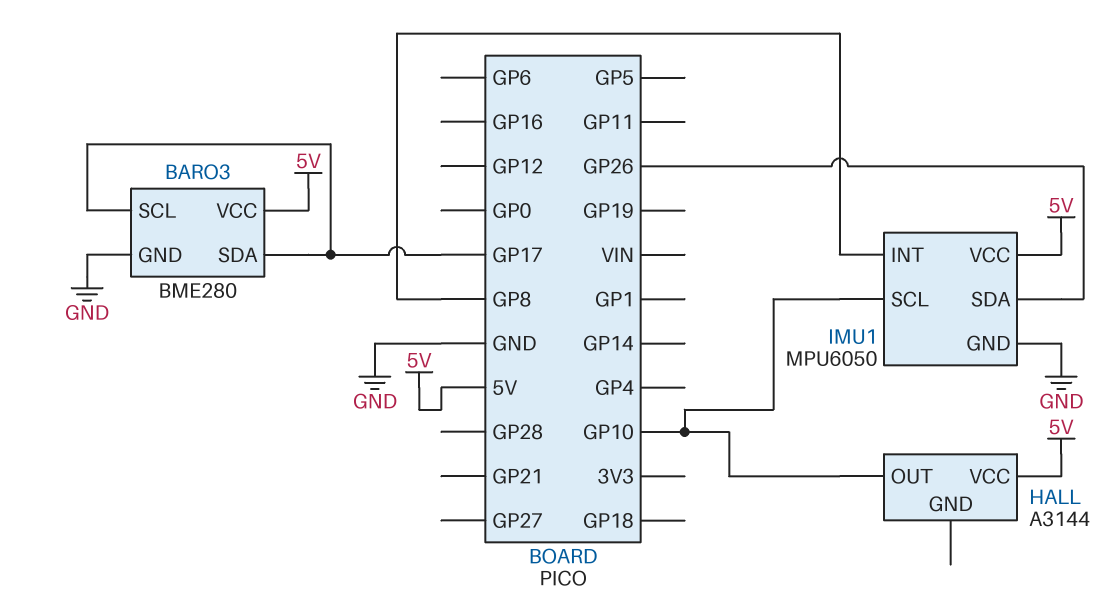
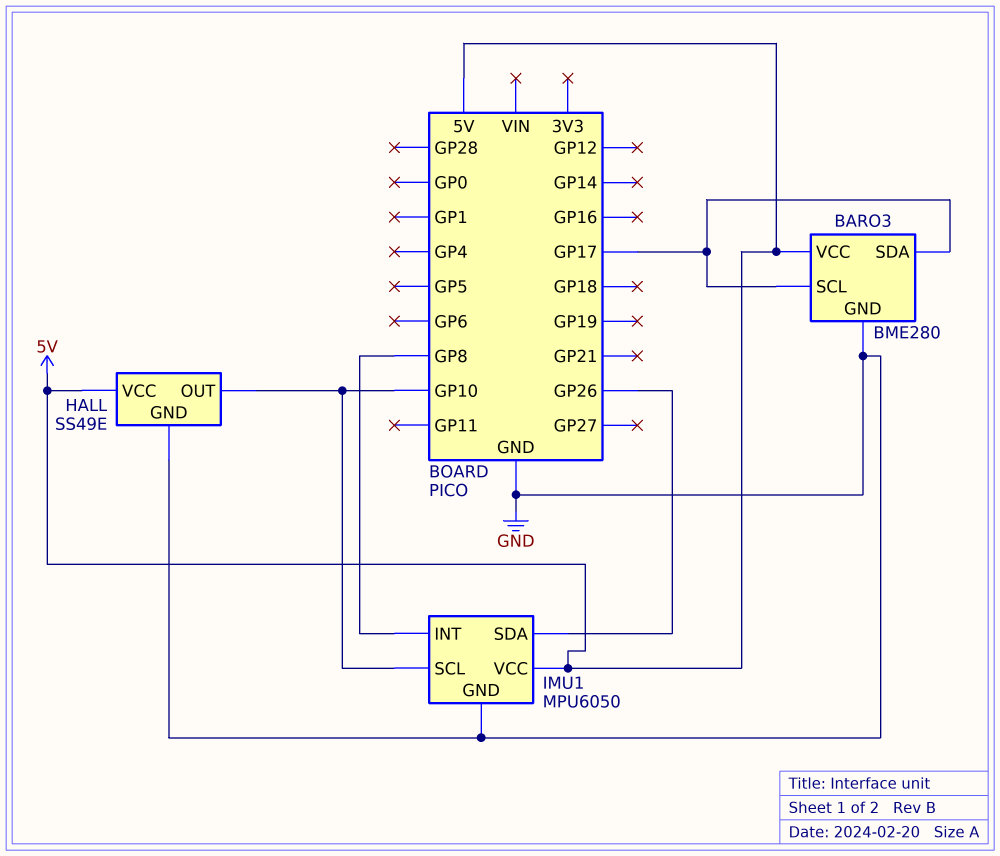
HALL: A3144 -> SS49E
HALL pin GND: none -> GND

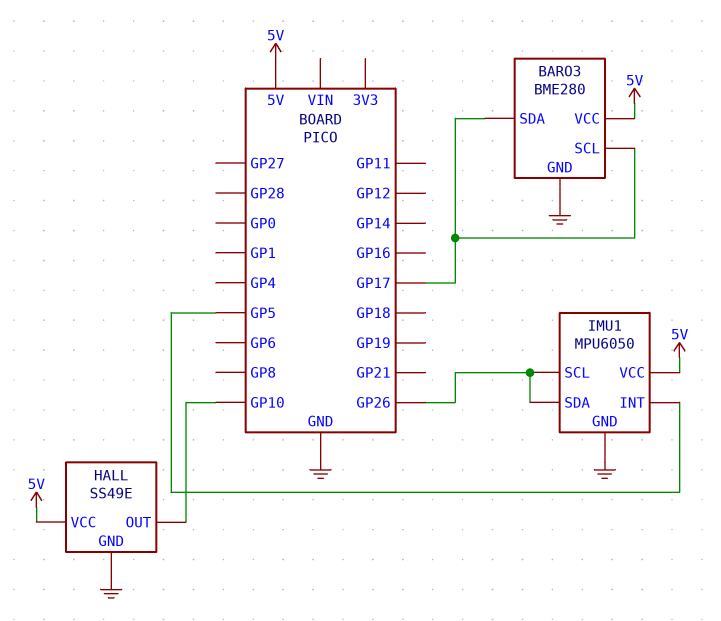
IMU1 pin INT: GP8 -> GP5
IMU1 pin SCL: GP10 -> GP26

